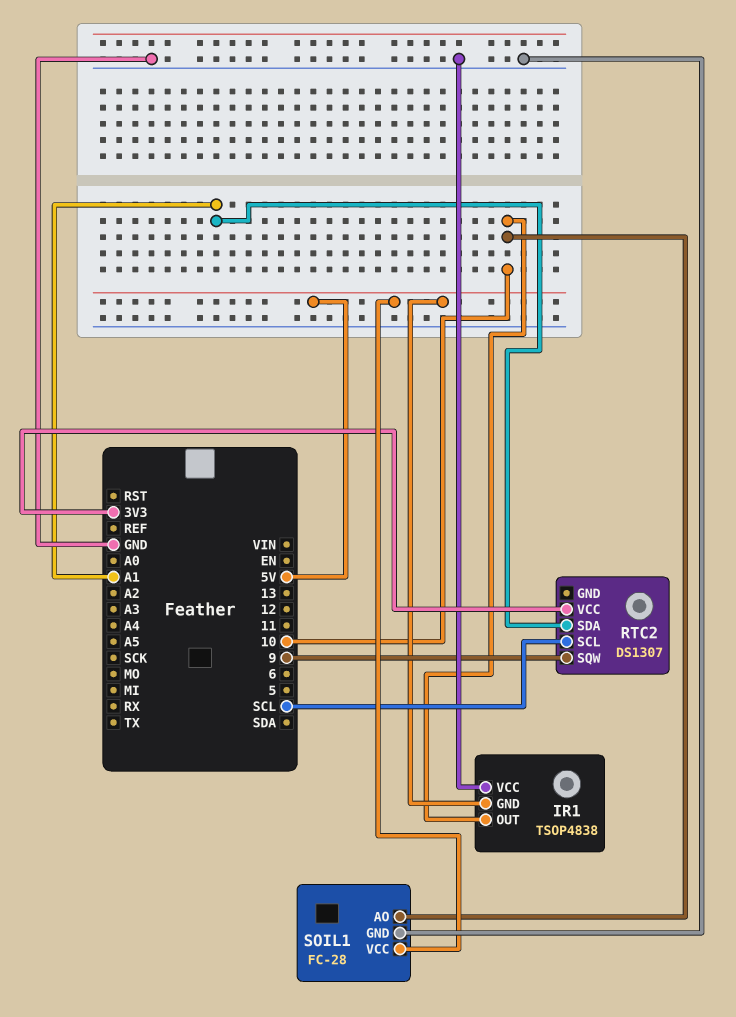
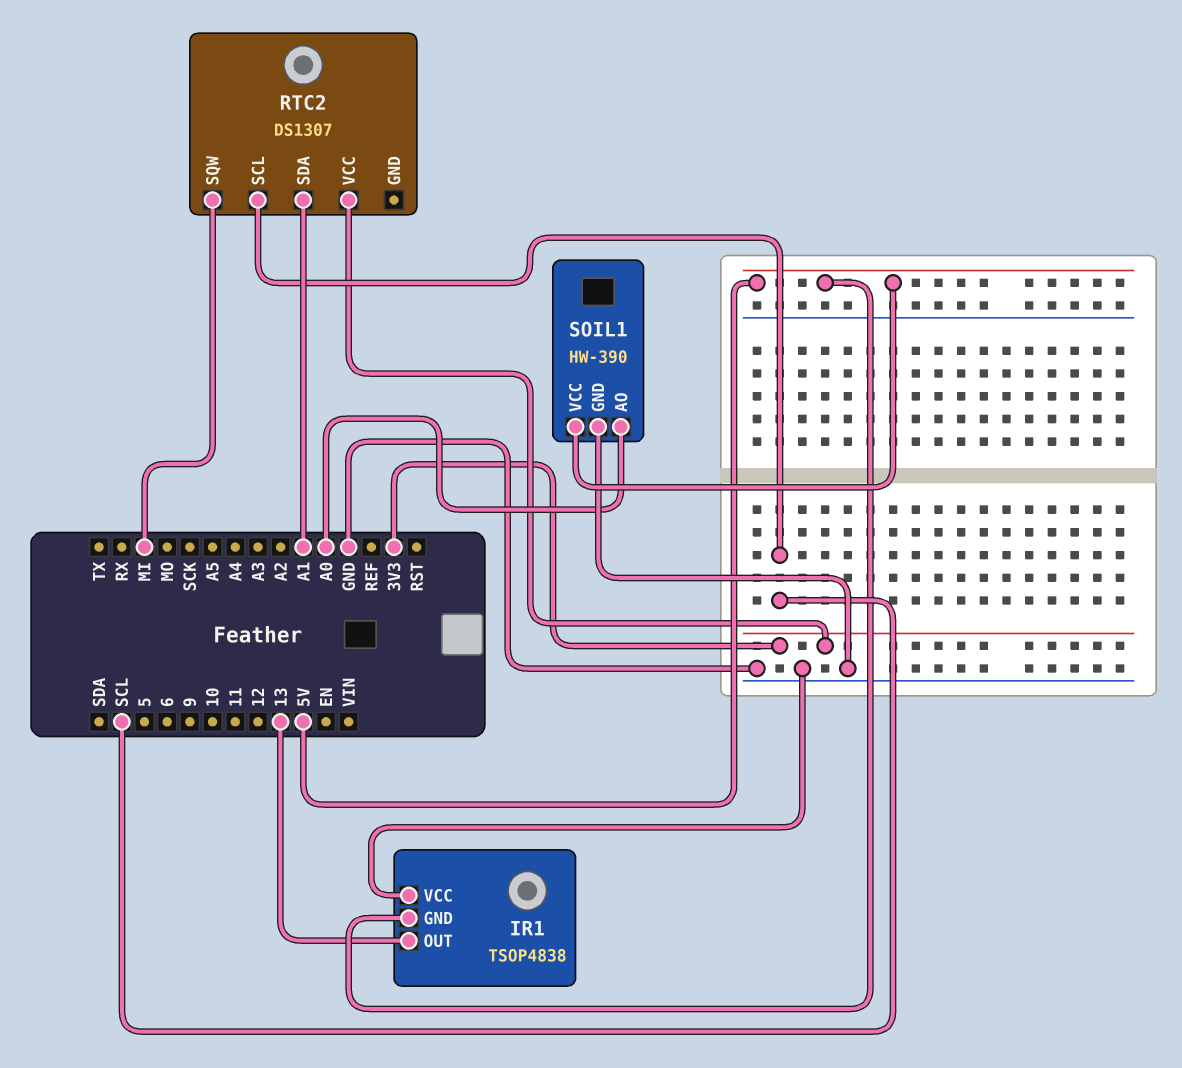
IR1 pin OUT: 10 -> 13
RTC2 pin SQW: 9 -> MI
SOIL1: FC-28 -> HW-390
SOIL1 pin AO: 10 -> A0

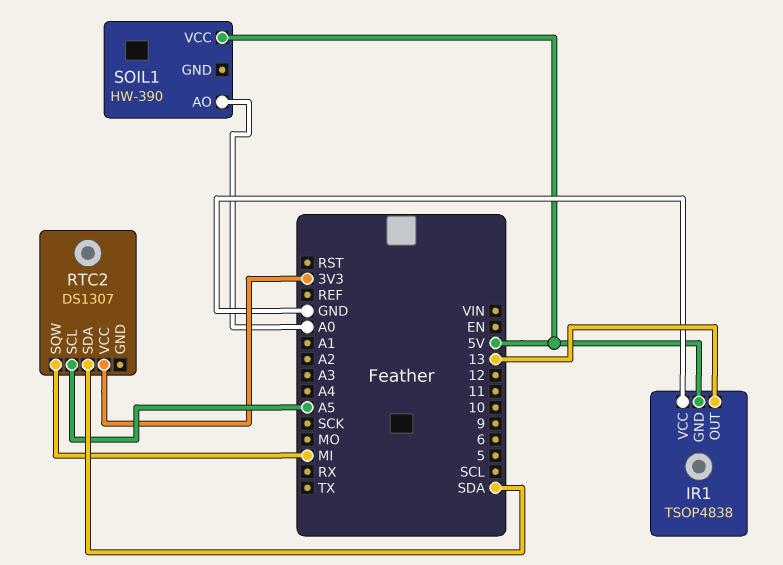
RTC2 pin SCL: SCL -> A5
RTC2 pin SDA: A1 -> SDA
SOIL1 pin GND: GND -> none

